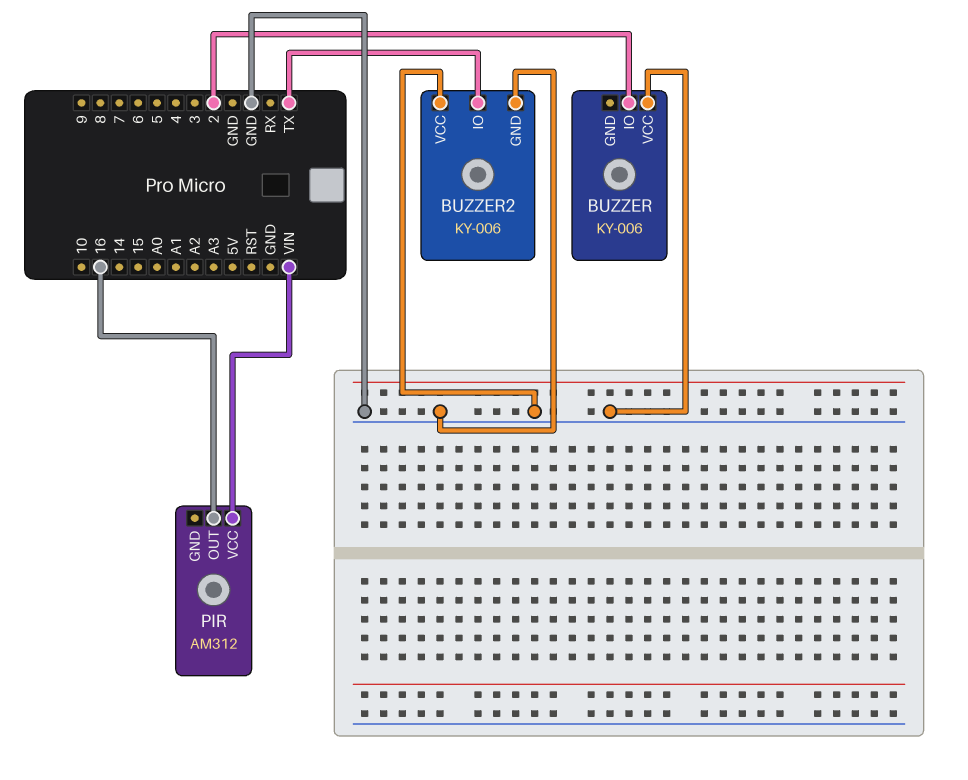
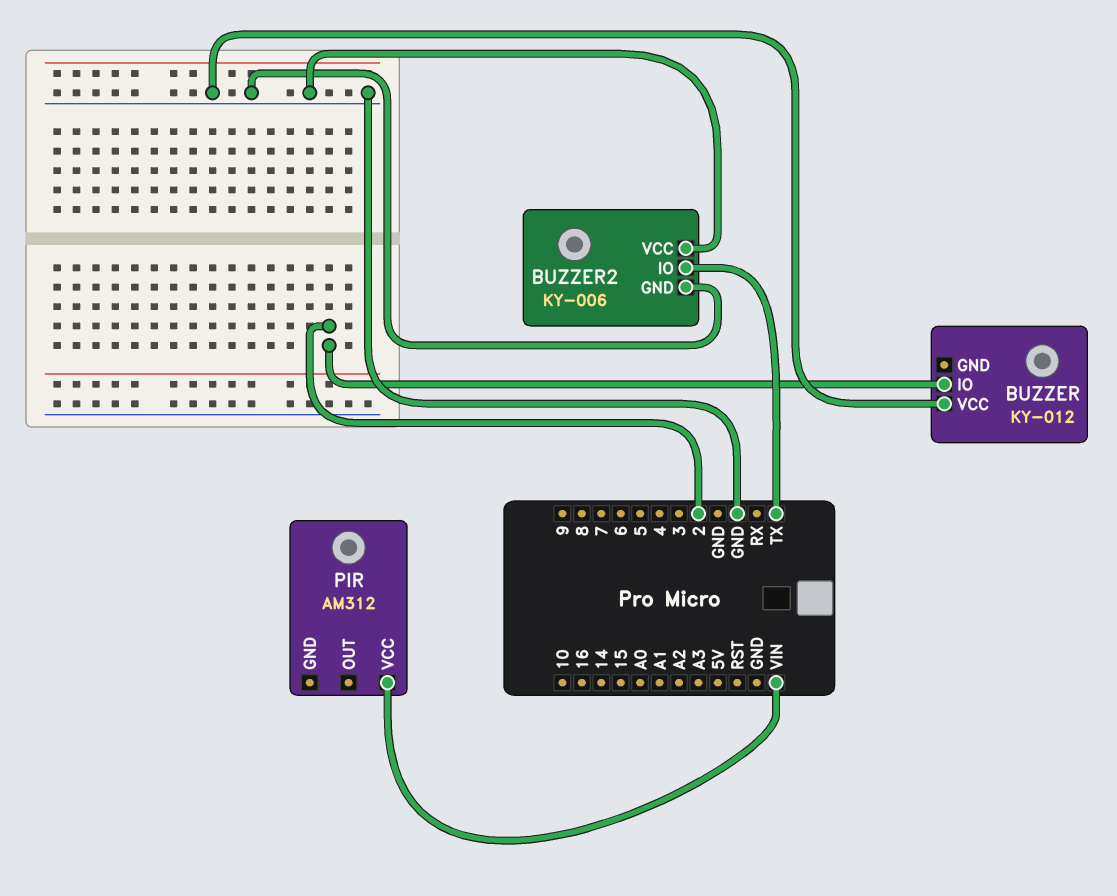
BUZZER: KY-006 -> KY-012
PIR pin OUT: 16 -> none

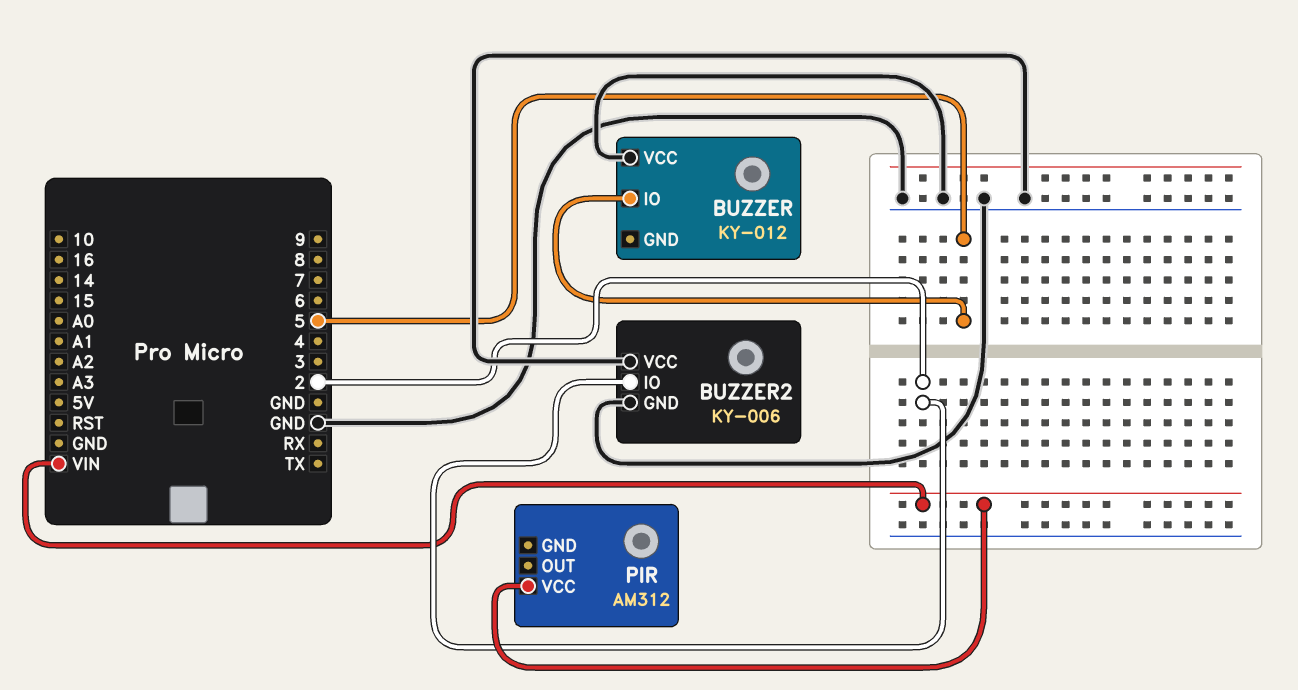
BUZZER pin IO: 2 -> 5
BUZZER2 pin IO: TX -> 2

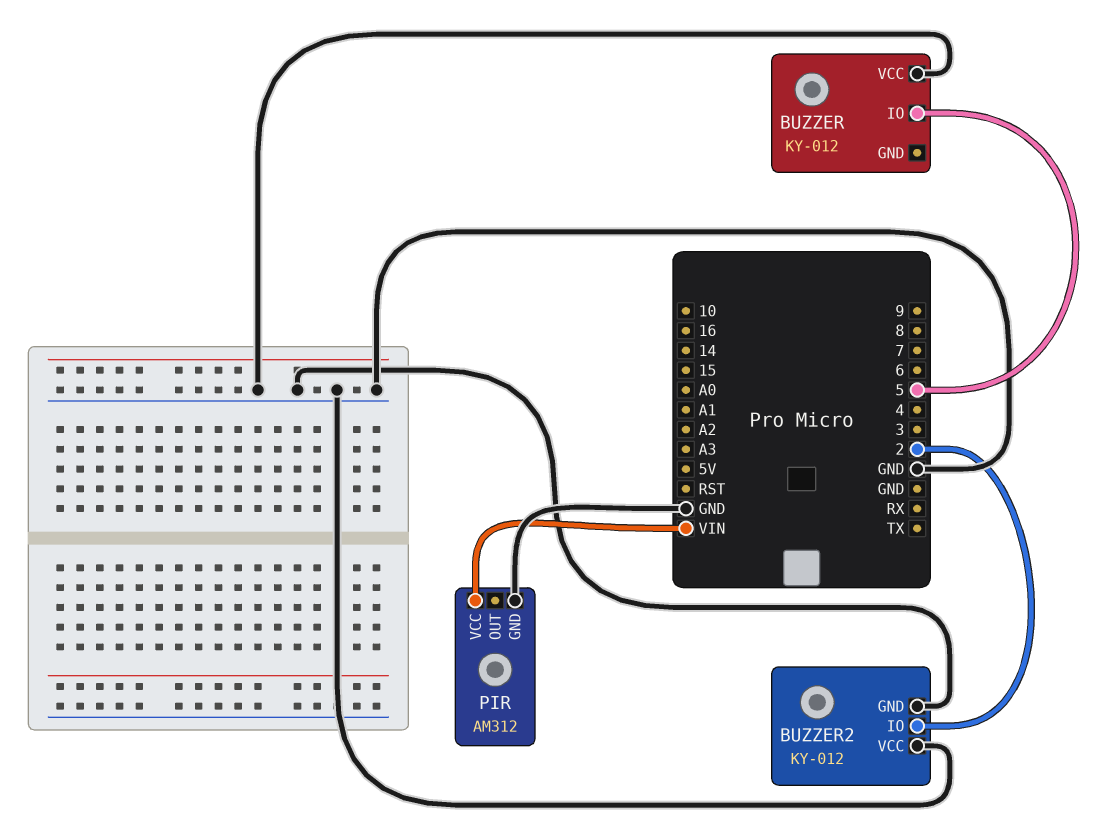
BUZZER2: KY-006 -> KY-012
PIR pin GND: none -> GND

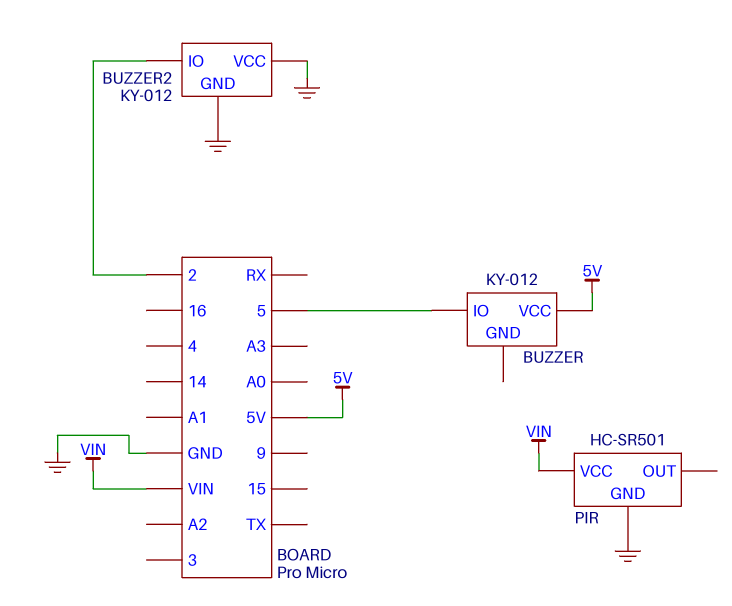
BUZZER pin VCC: GND -> 5V
PIR: AM312 -> HC-SR501

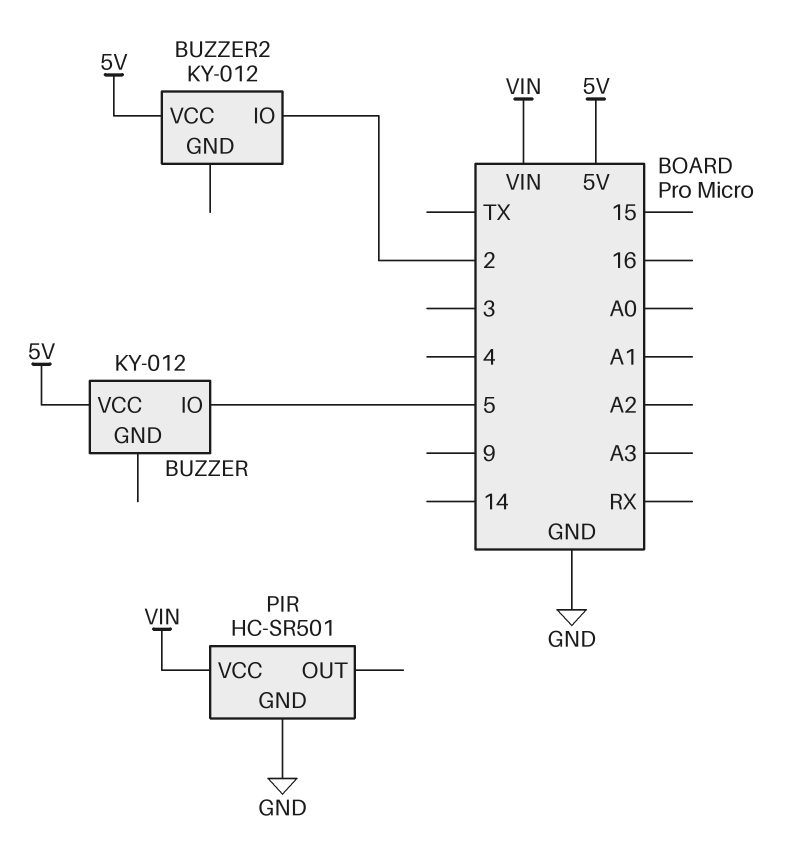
BUZZER2 pin GND: GND -> none
BUZZER2 pin VCC: GND -> 5V

